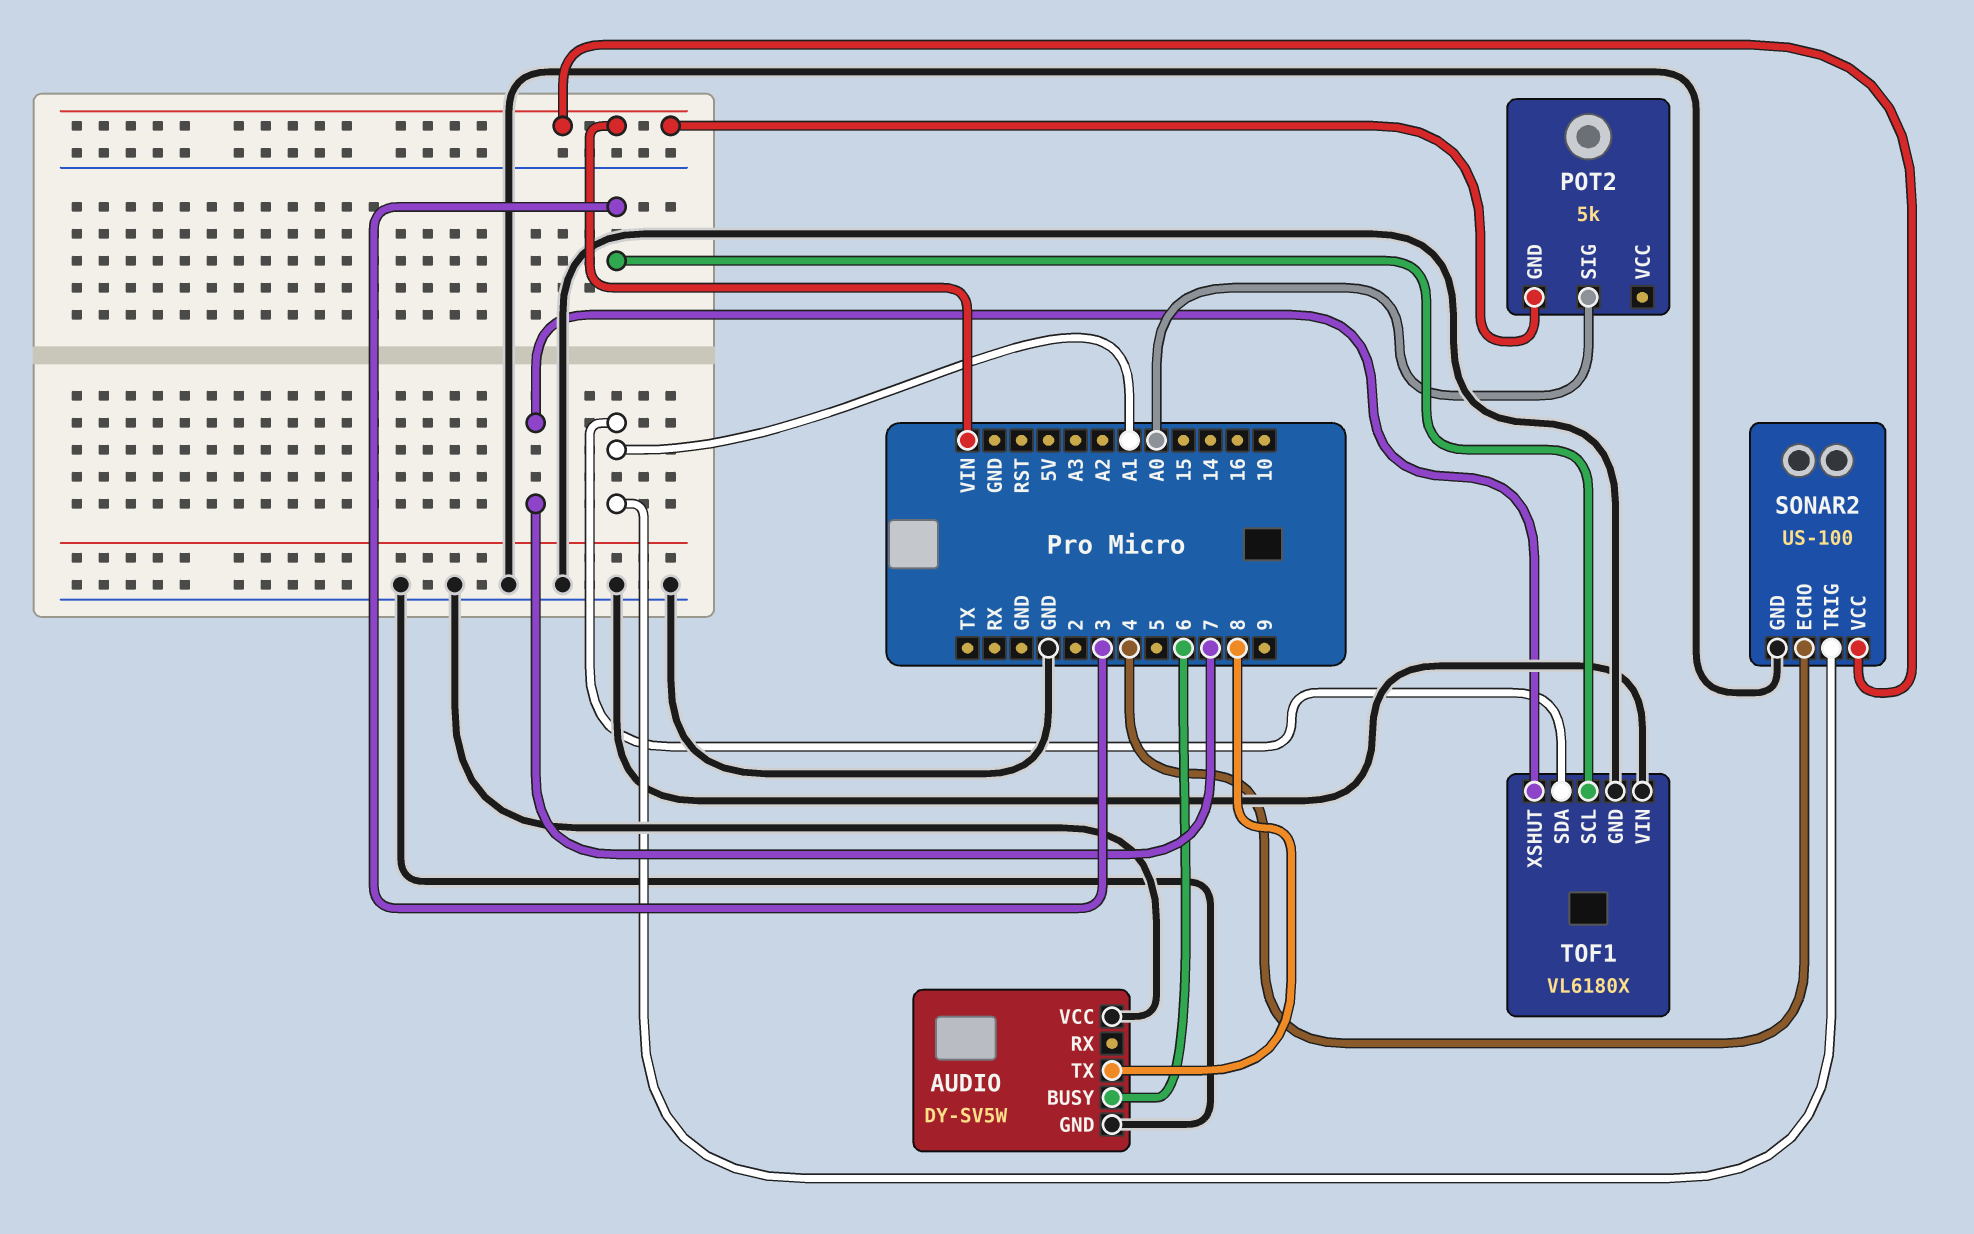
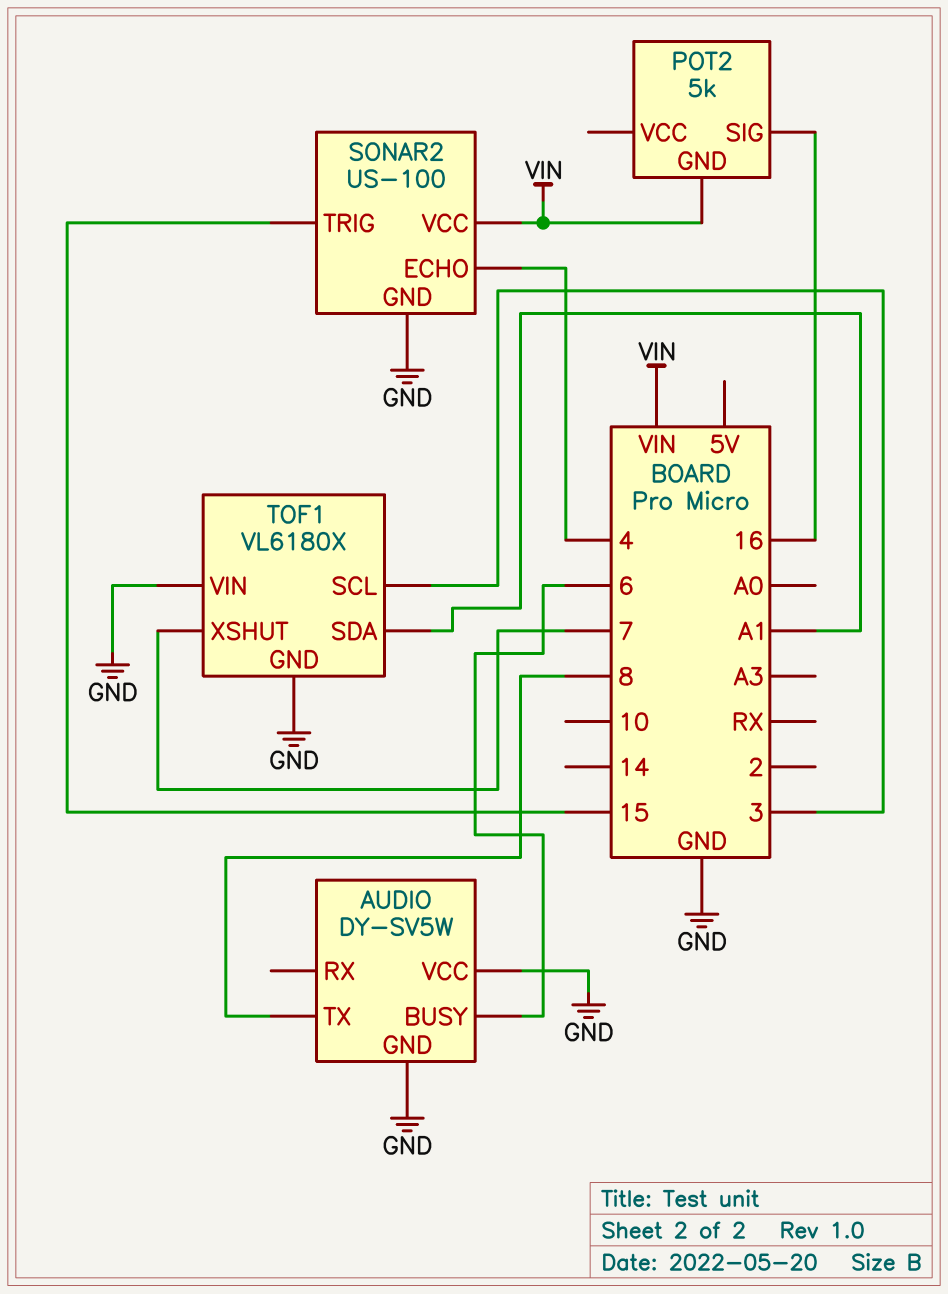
POT2 pin SIG: A0 -> 16
SONAR2 pin TRIG: A1 -> 15

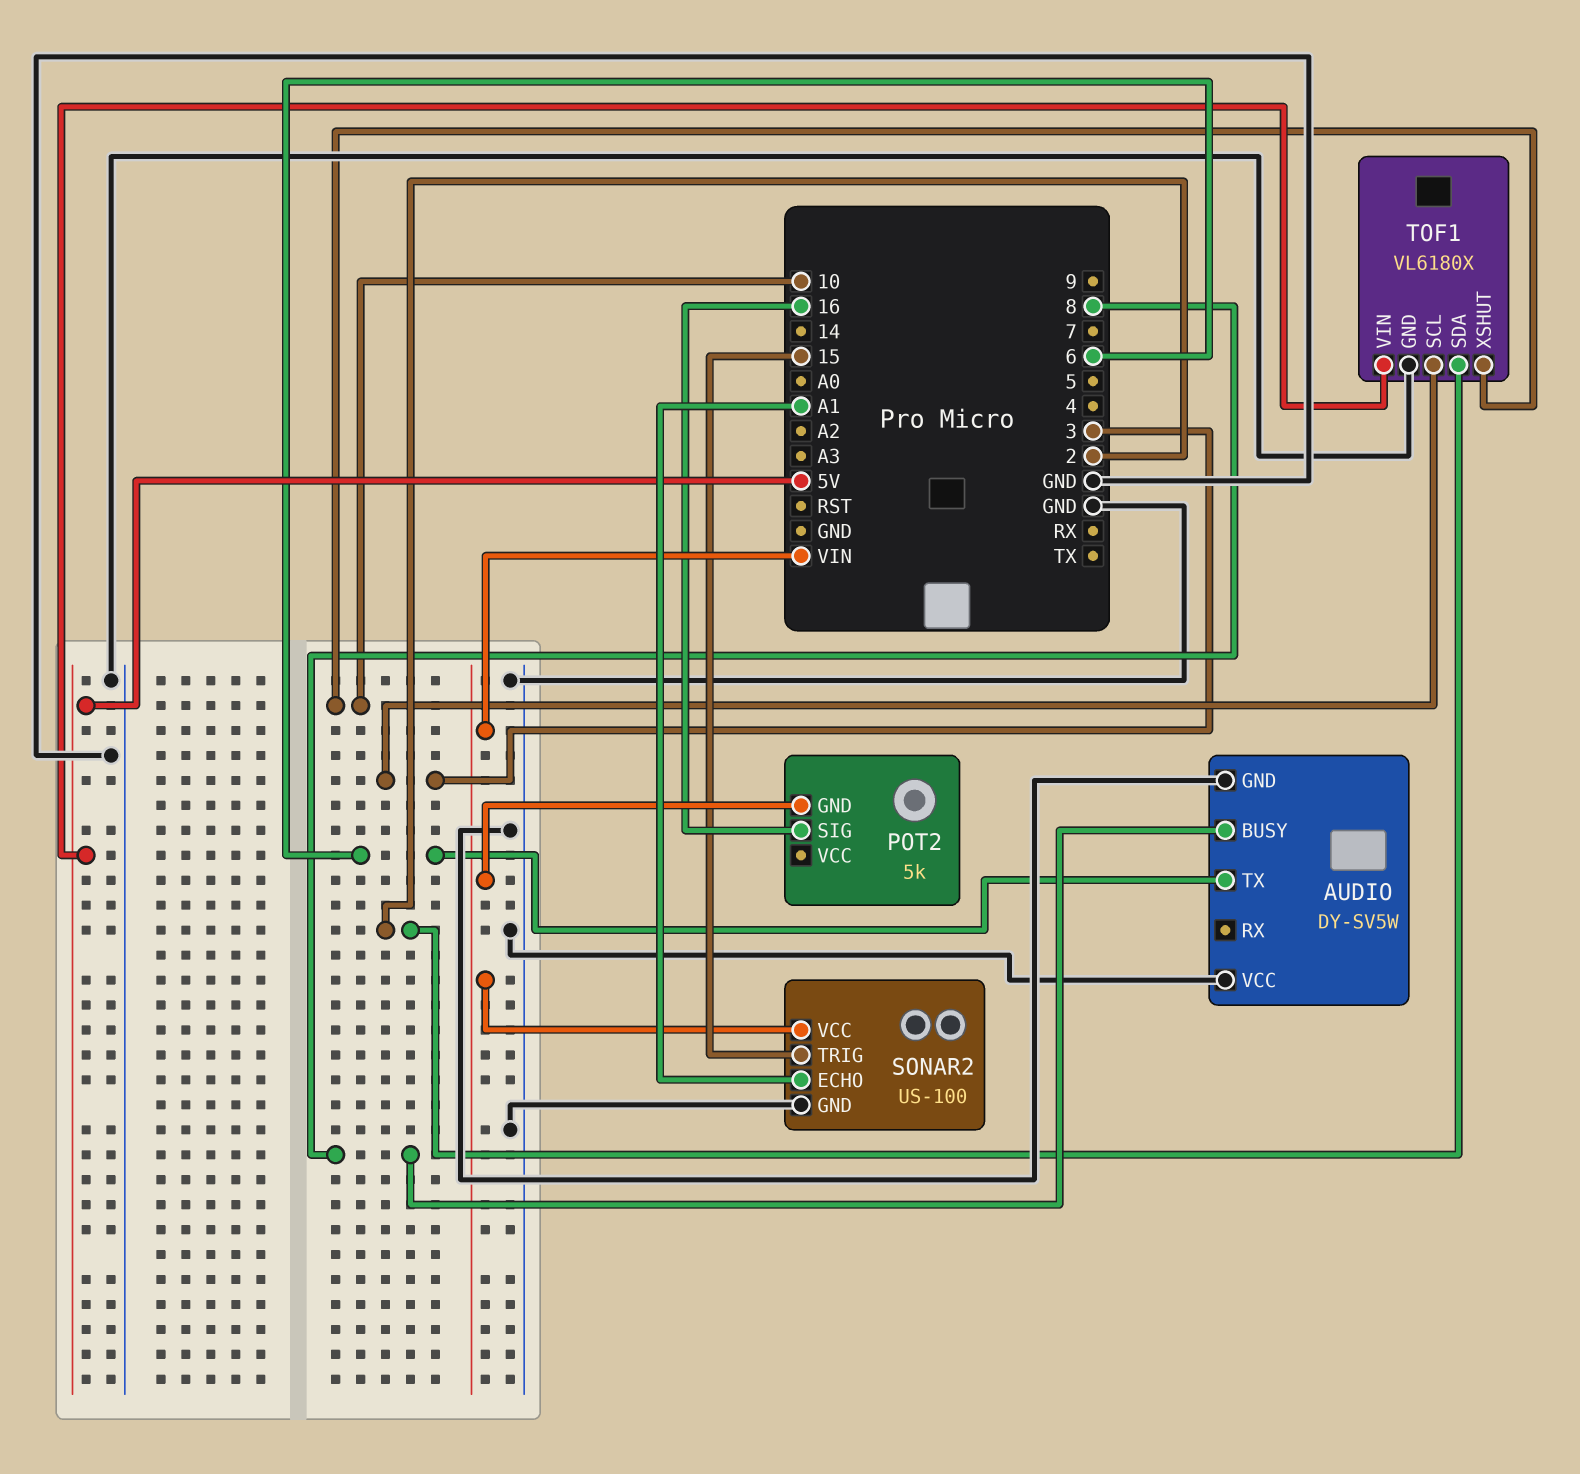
AUDIO pin BUSY: 6 -> 8
AUDIO pin TX: 8 -> 6
SONAR2 pin ECHO: 4 -> A1
TOF1 pin SDA: A1 -> 2
TOF1 pin VIN: GND -> 5V
TOF1 pin XSHUT: 7 -> 10

